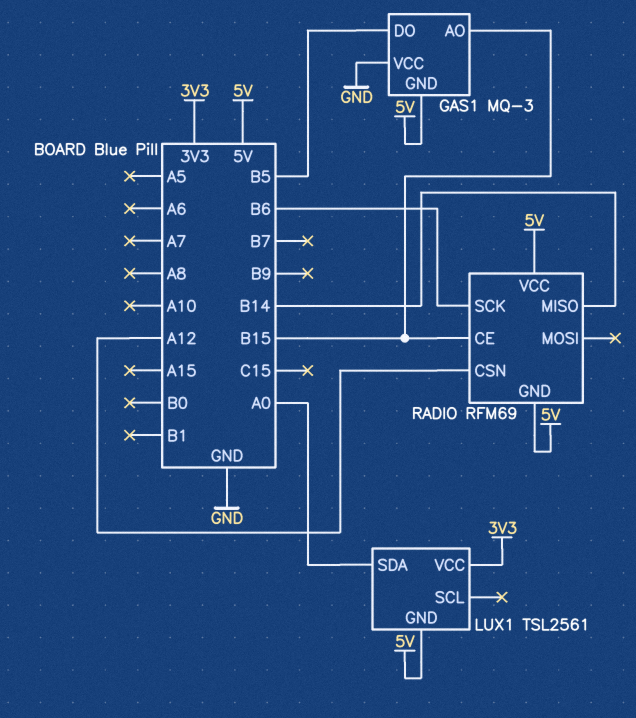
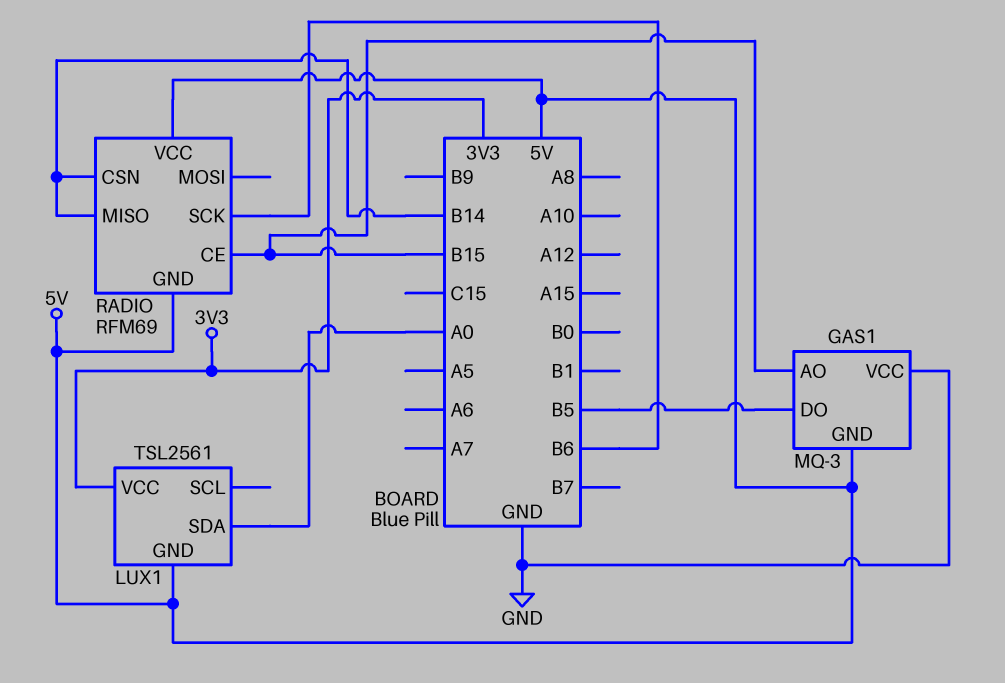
RADIO pin CSN: A12 -> B14

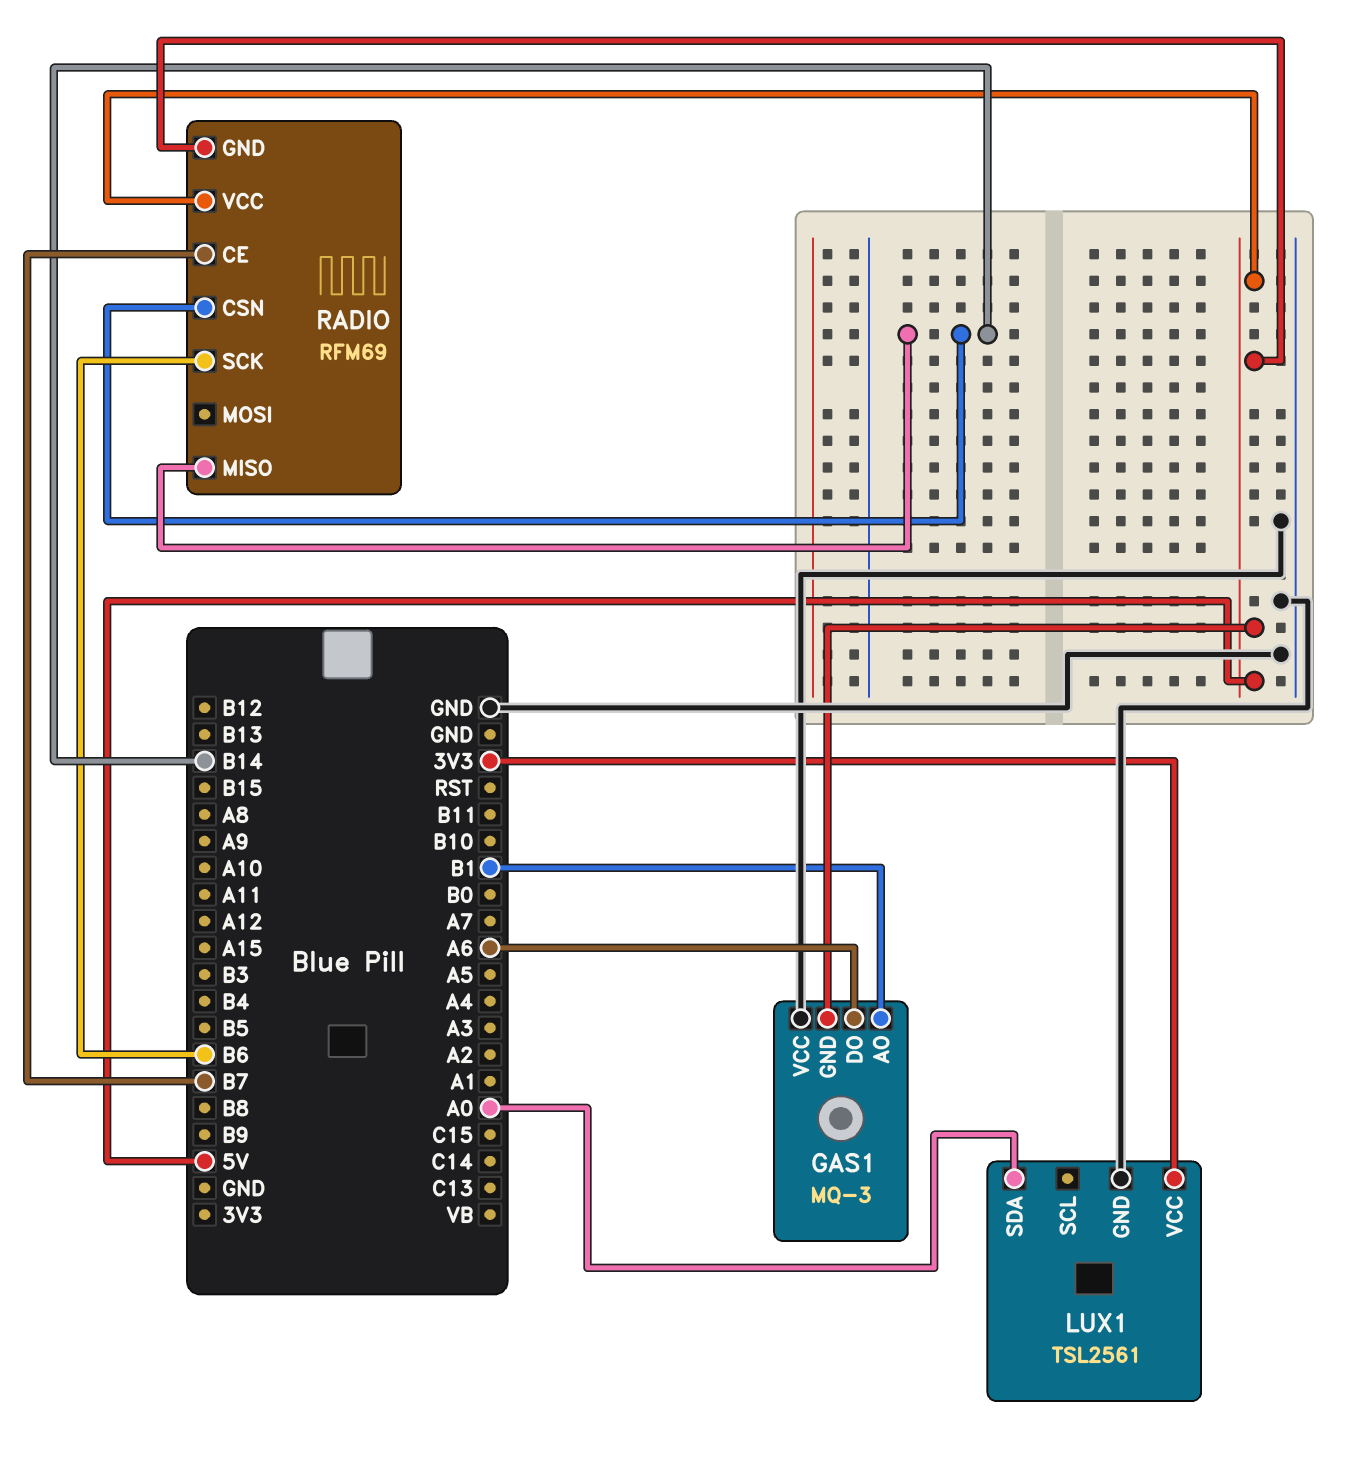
GAS1 pin AO: B15 -> B1
GAS1 pin DO: B5 -> A6
LUX1 pin GND: 5V -> GND
RADIO pin CE: B15 -> B7

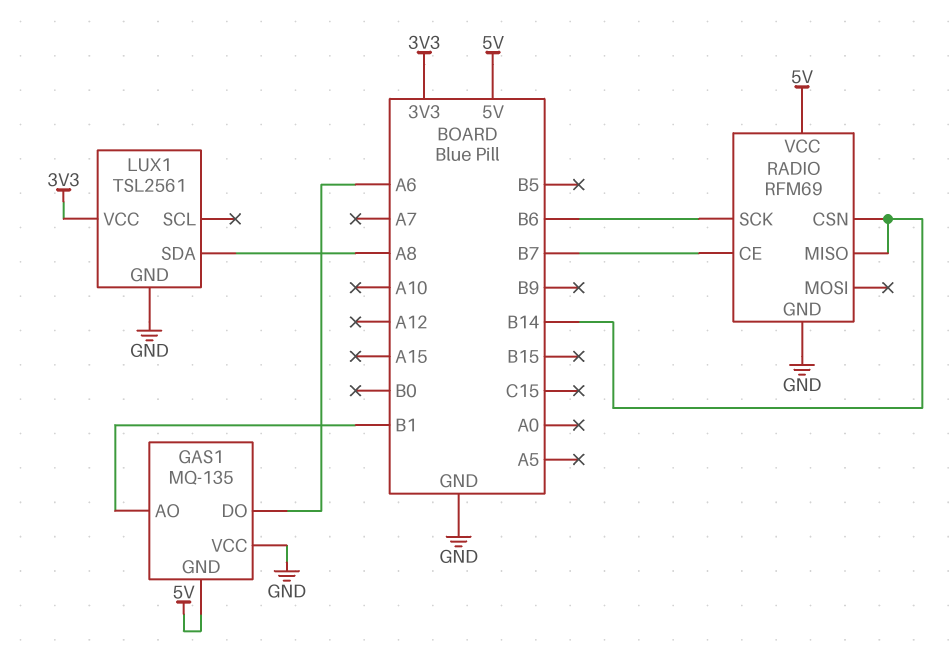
GAS1: MQ-3 -> MQ-135
LUX1 pin SDA: A0 -> A8
RADIO pin GND: 5V -> GND

